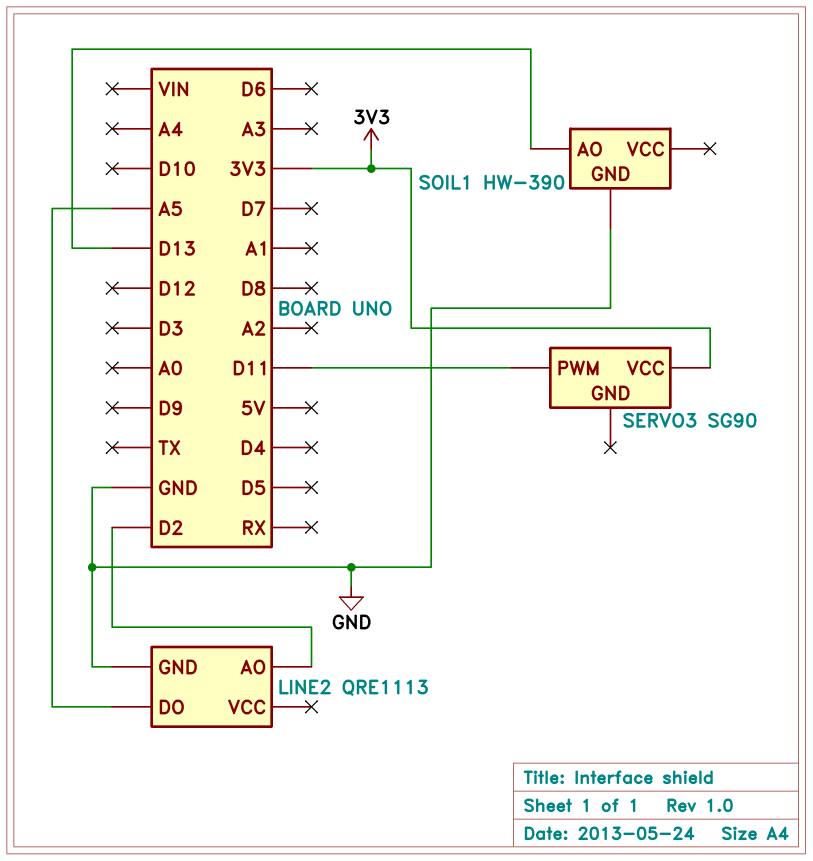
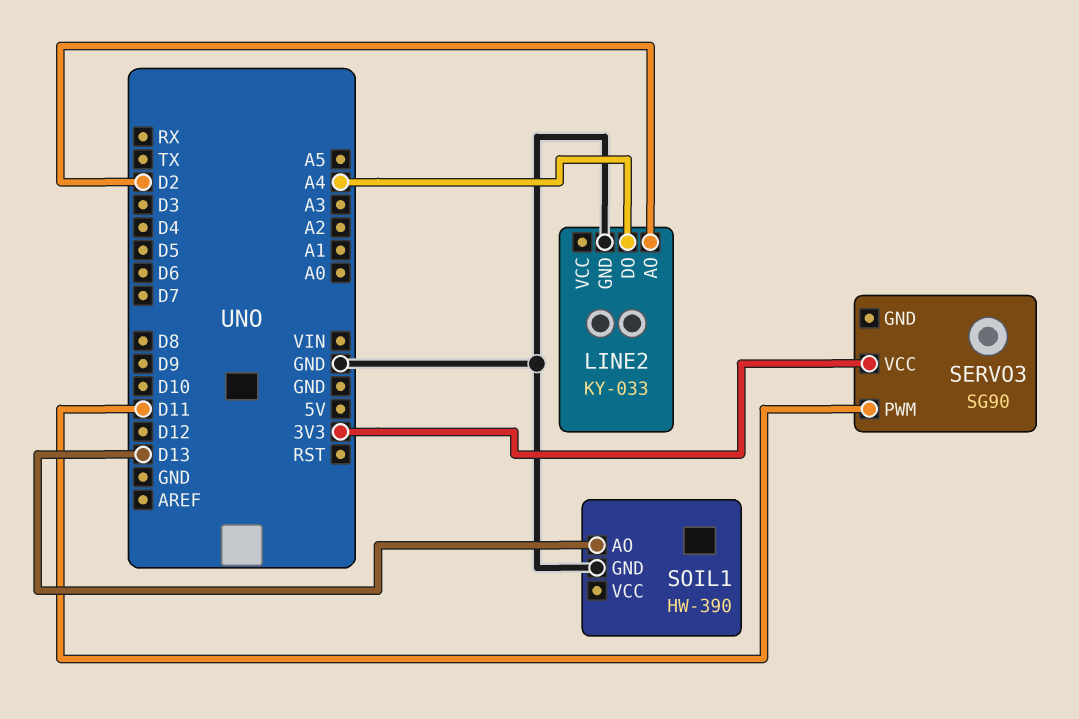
LINE2: QRE1113 -> KY-033
LINE2 pin DO: A5 -> A4

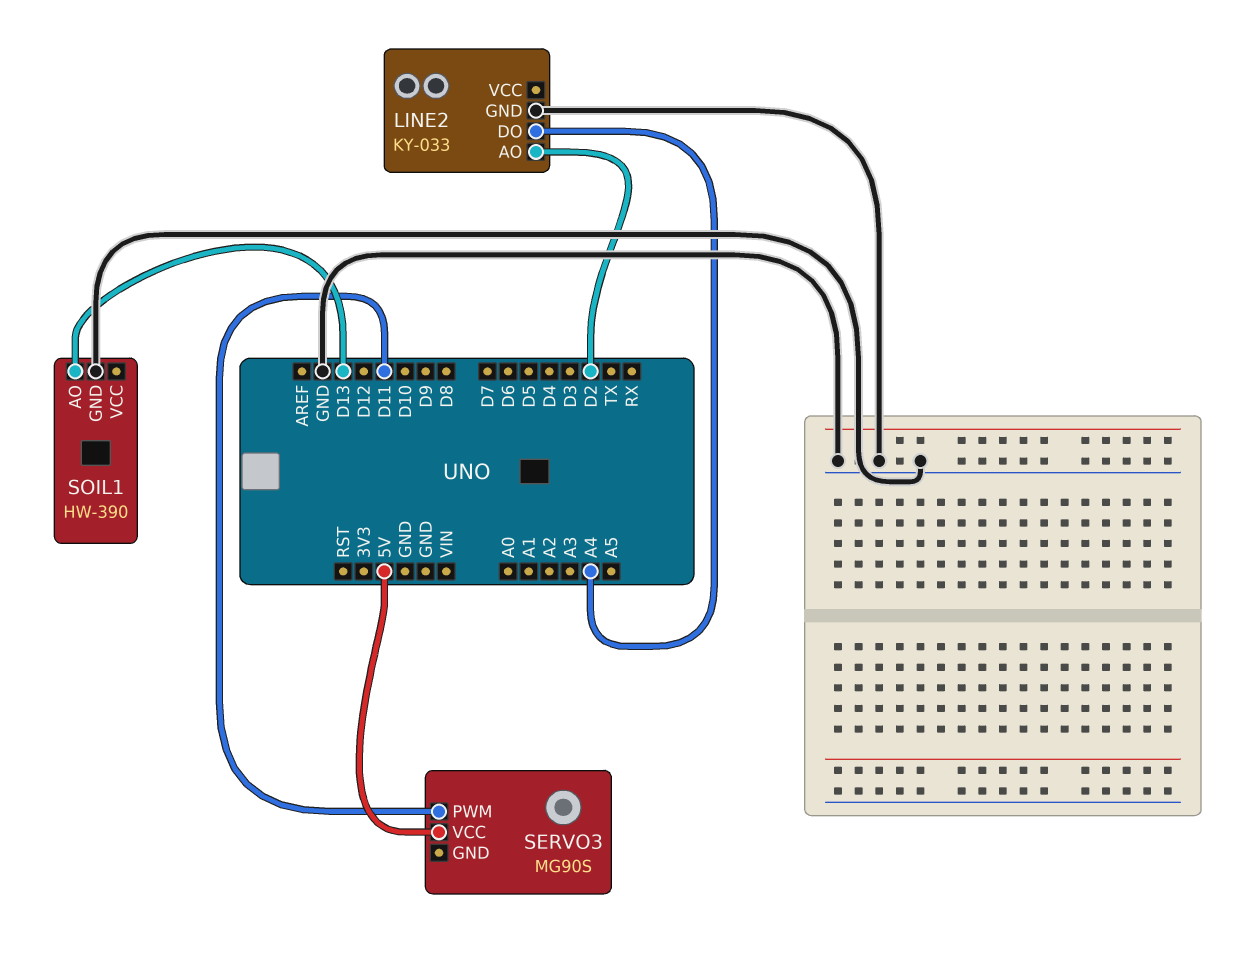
SERVO3: SG90 -> MG90S
SERVO3 pin VCC: 3V3 -> 5V

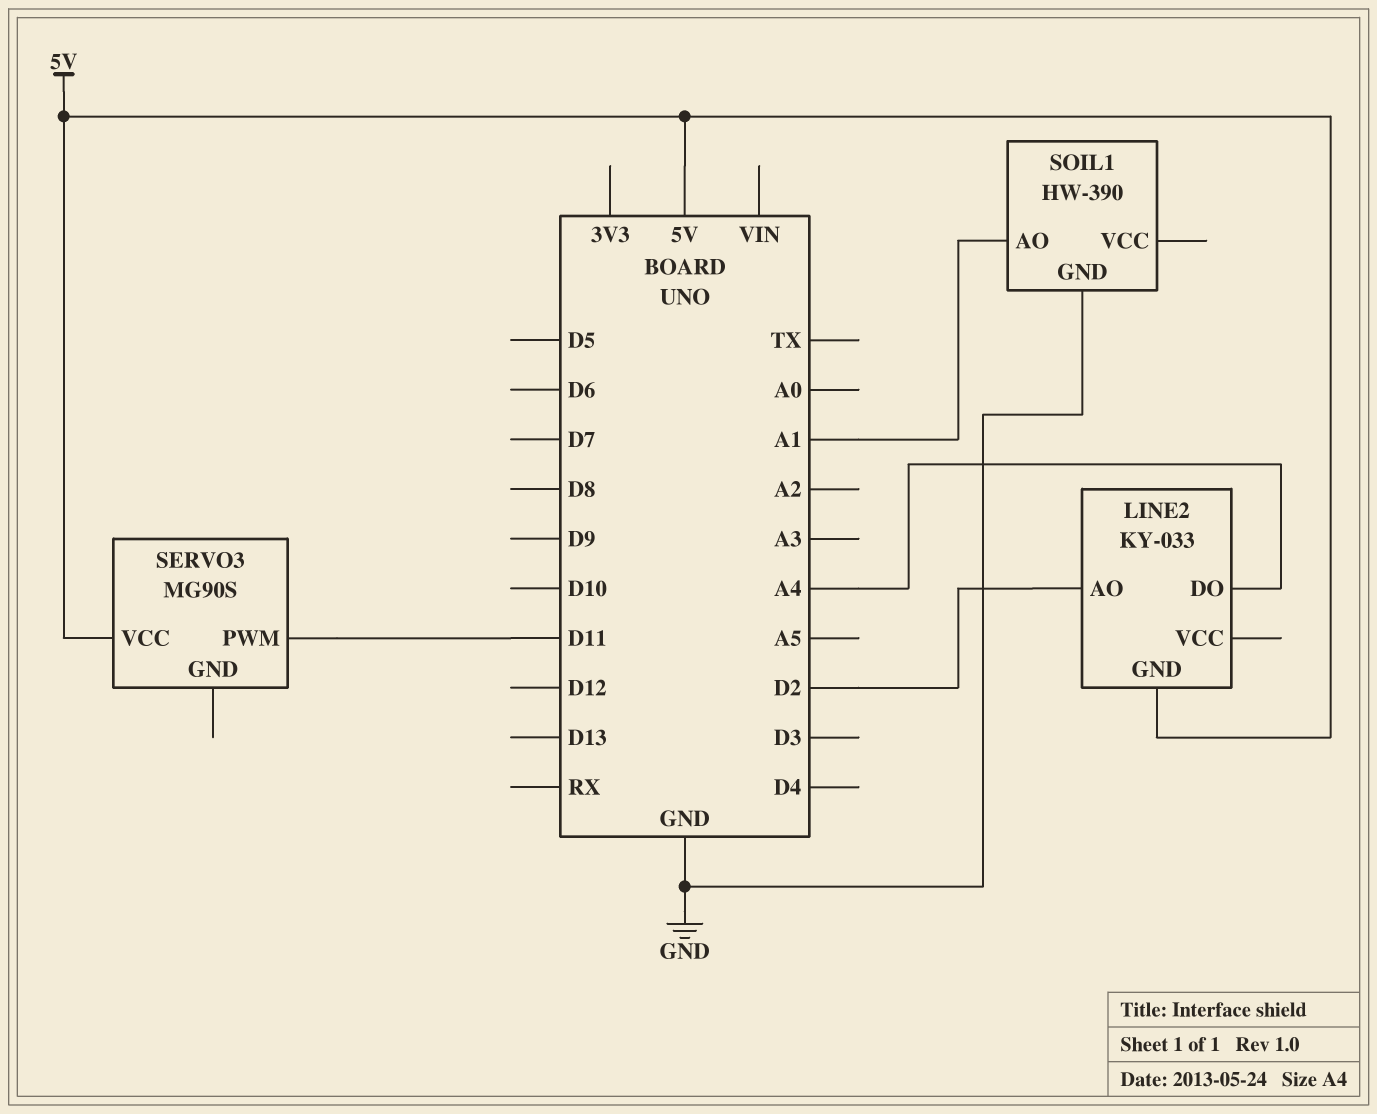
LINE2 pin GND: GND -> 5V
SOIL1 pin AO: D13 -> A1

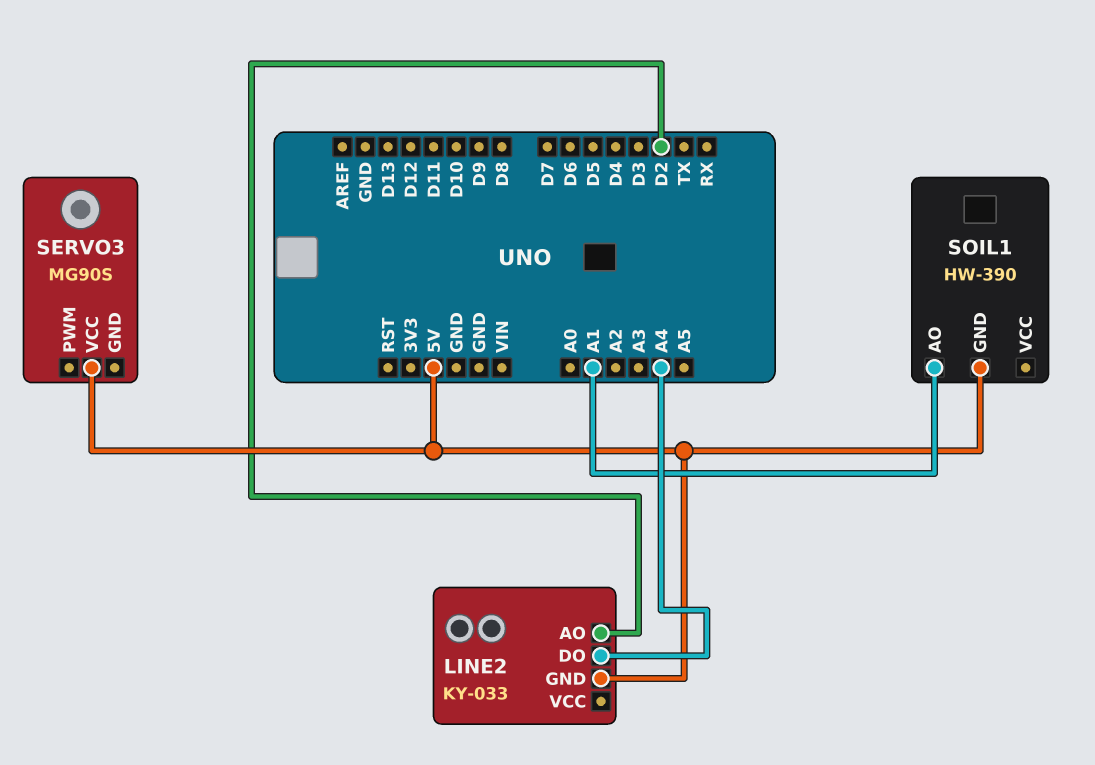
SERVO3 pin PWM: D11 -> none
SOIL1 pin GND: GND -> 5V

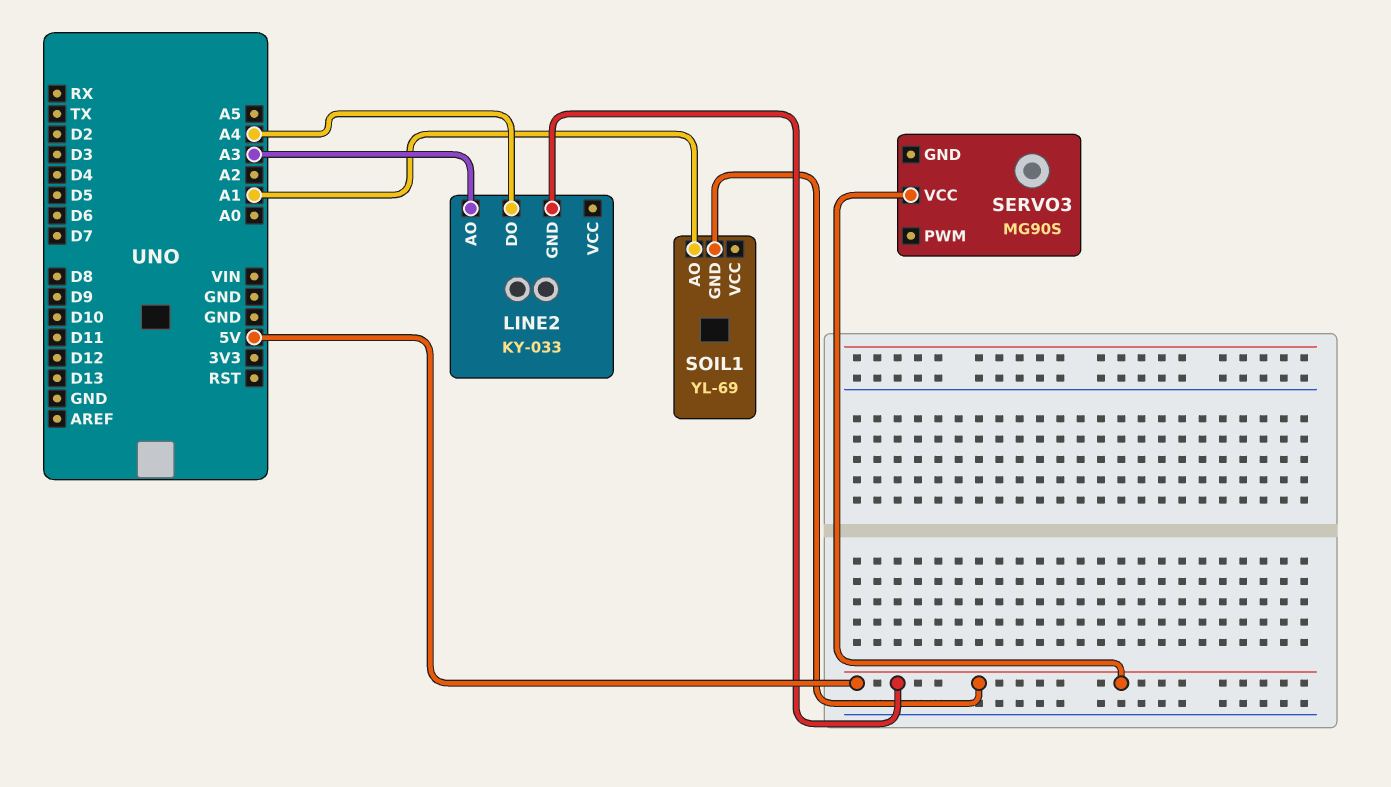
LINE2 pin AO: D2 -> A3
SOIL1: HW-390 -> YL-69

